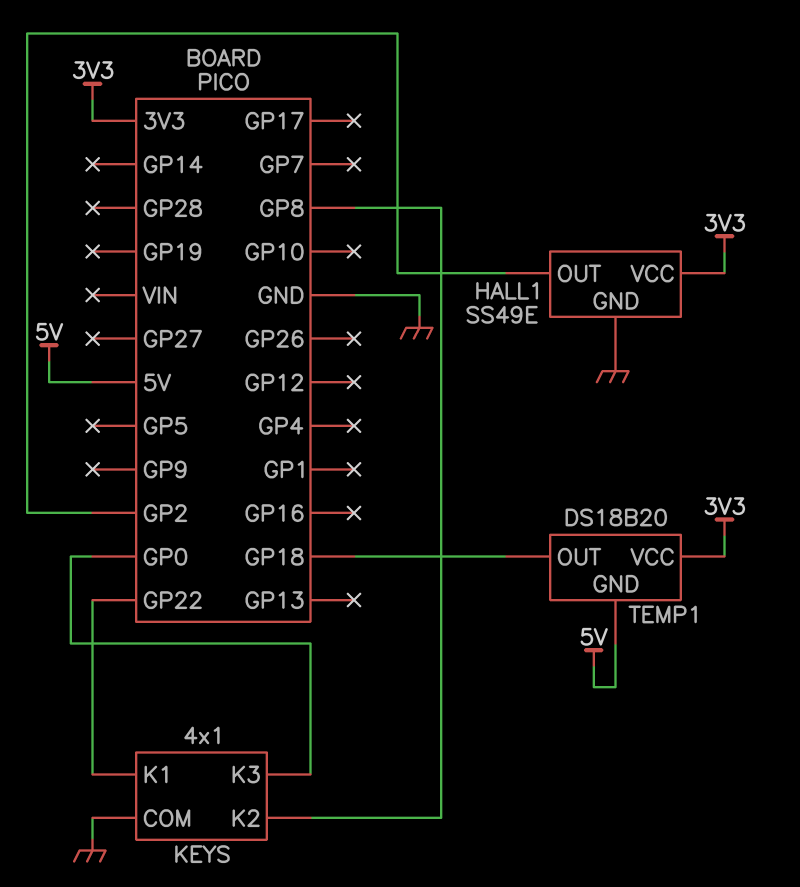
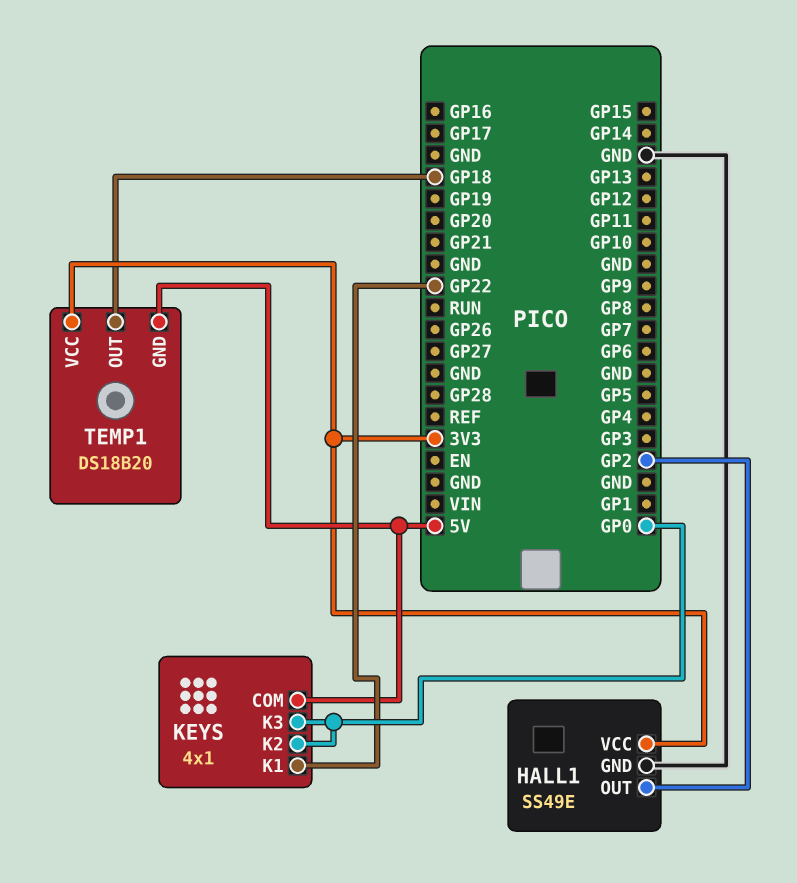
KEYS pin COM: GND -> 5V
KEYS pin K2: GP8 -> GP0

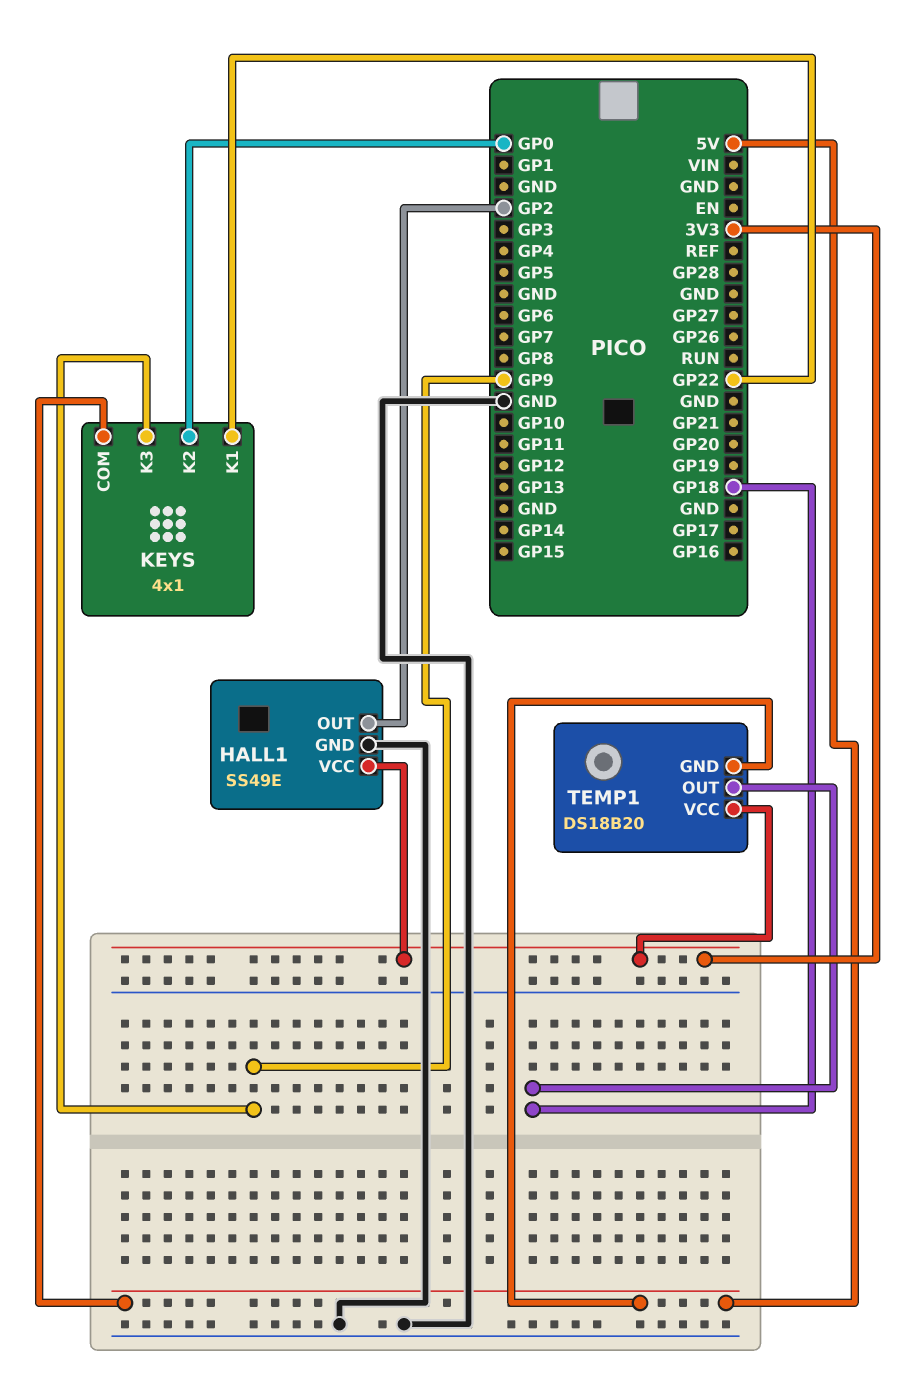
KEYS pin K3: GP0 -> GP9

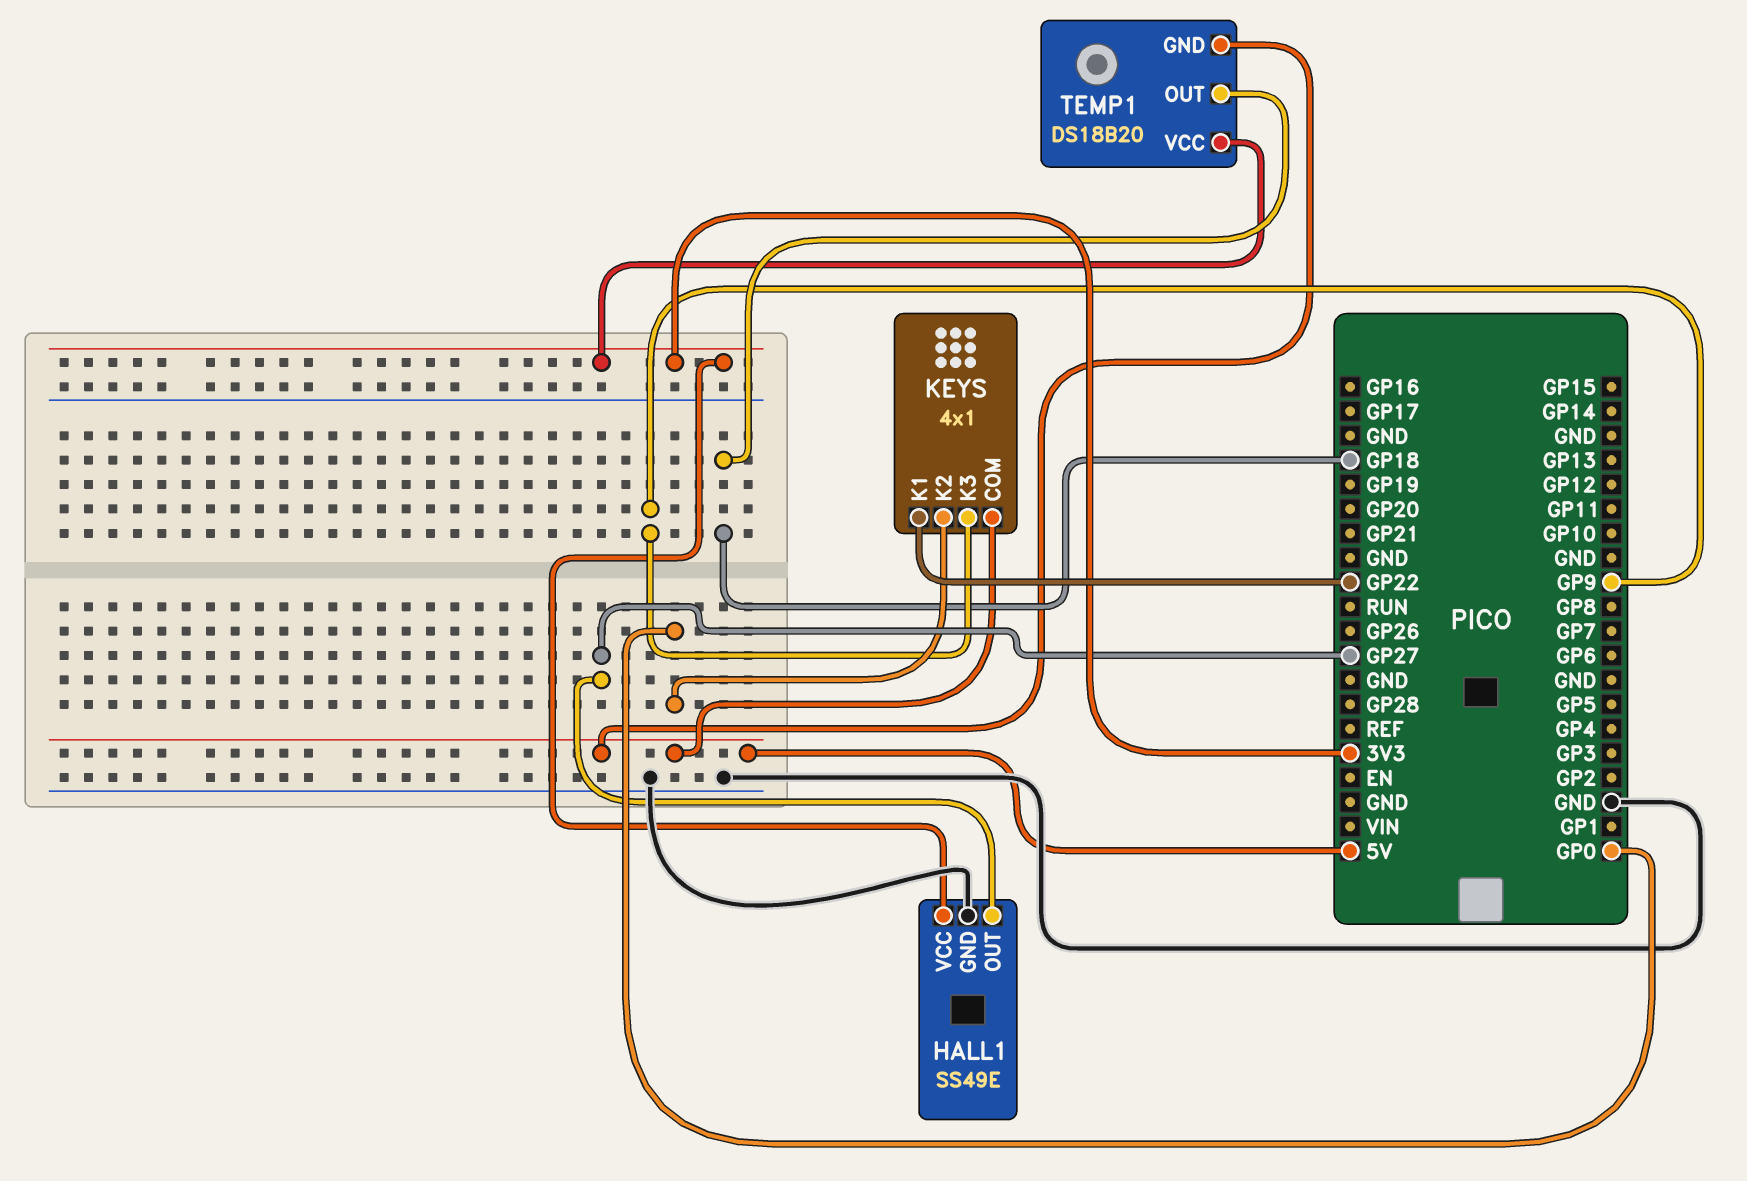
HALL1 pin OUT: GP2 -> GP27

